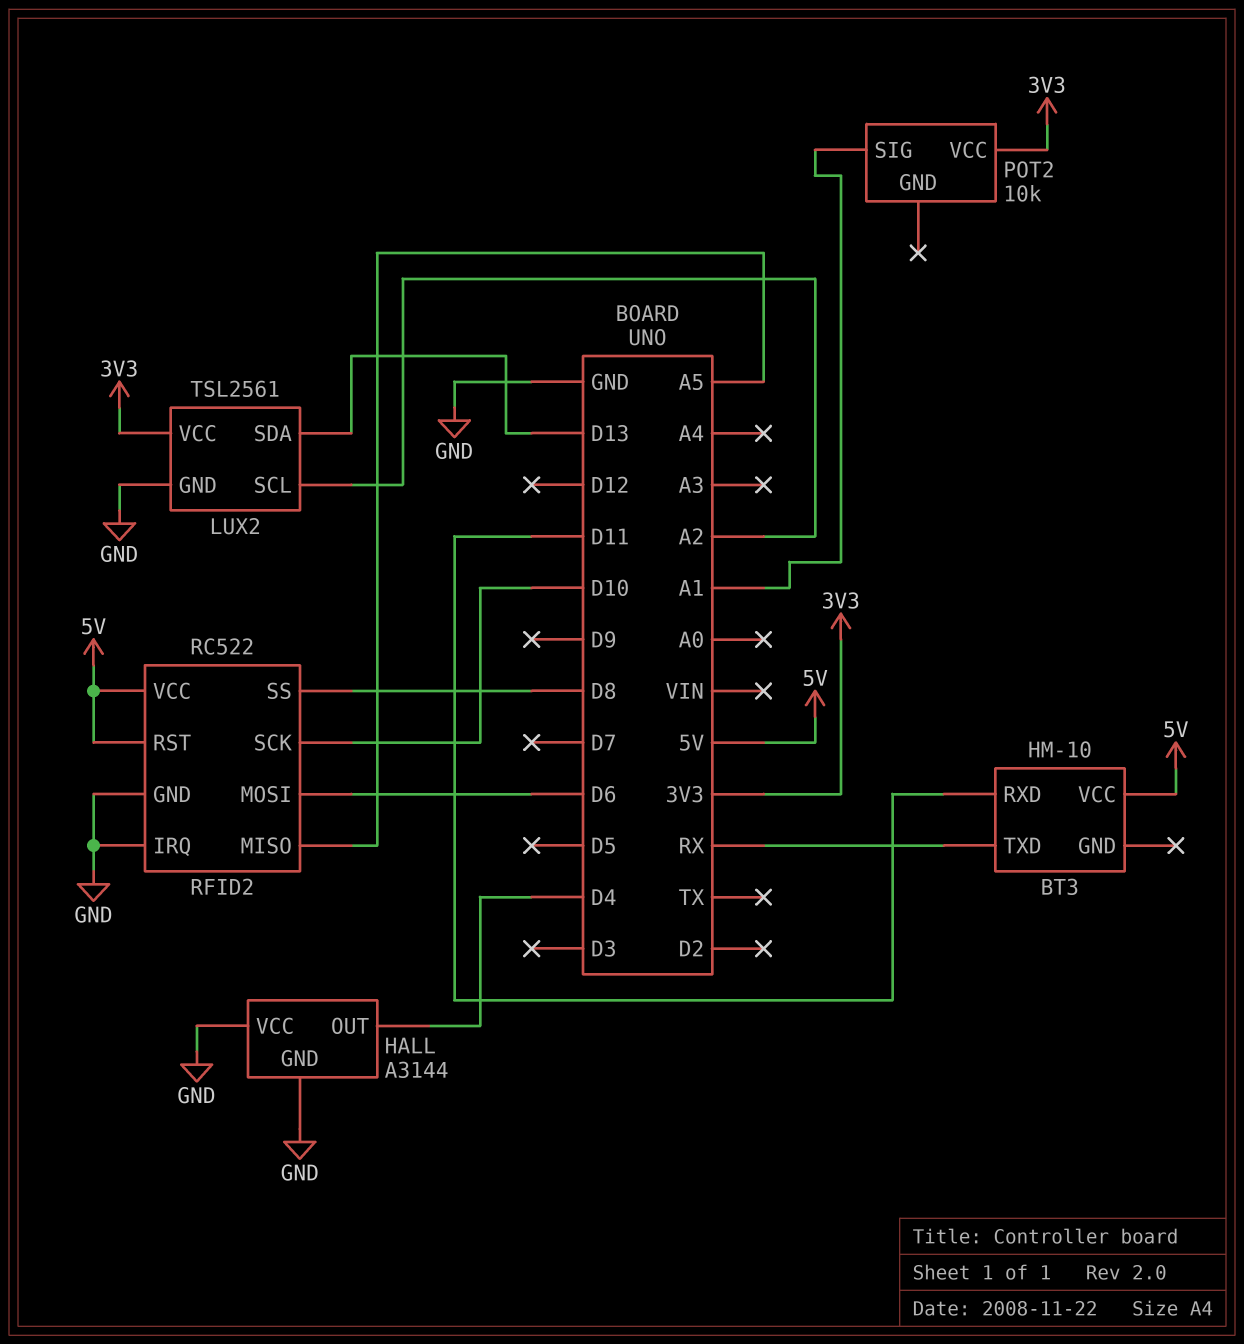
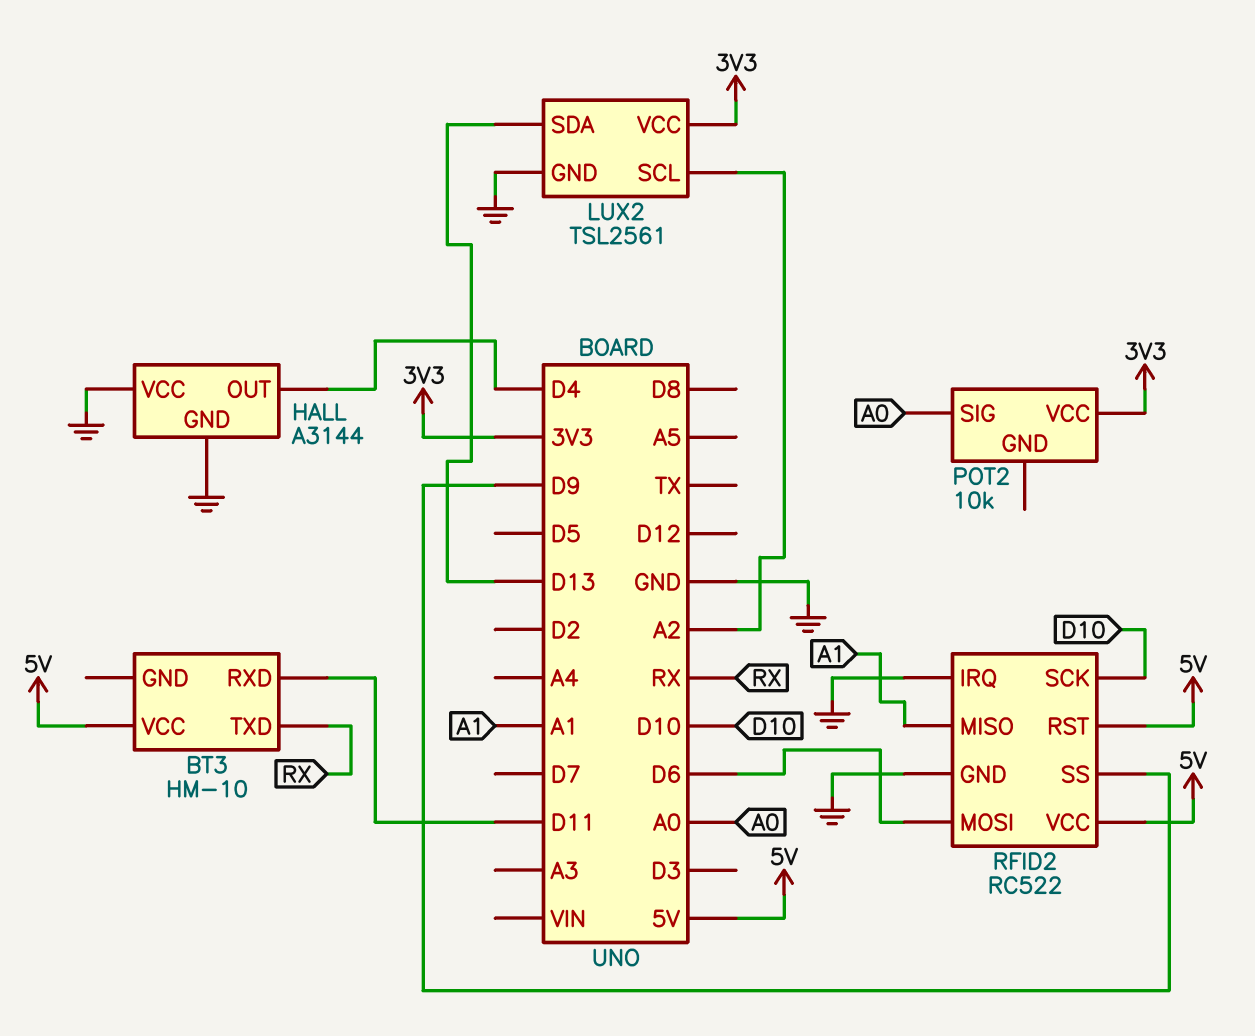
POT2 pin SIG: A1 -> A0
RFID2 pin MISO: A5 -> A1
RFID2 pin SS: D8 -> D9

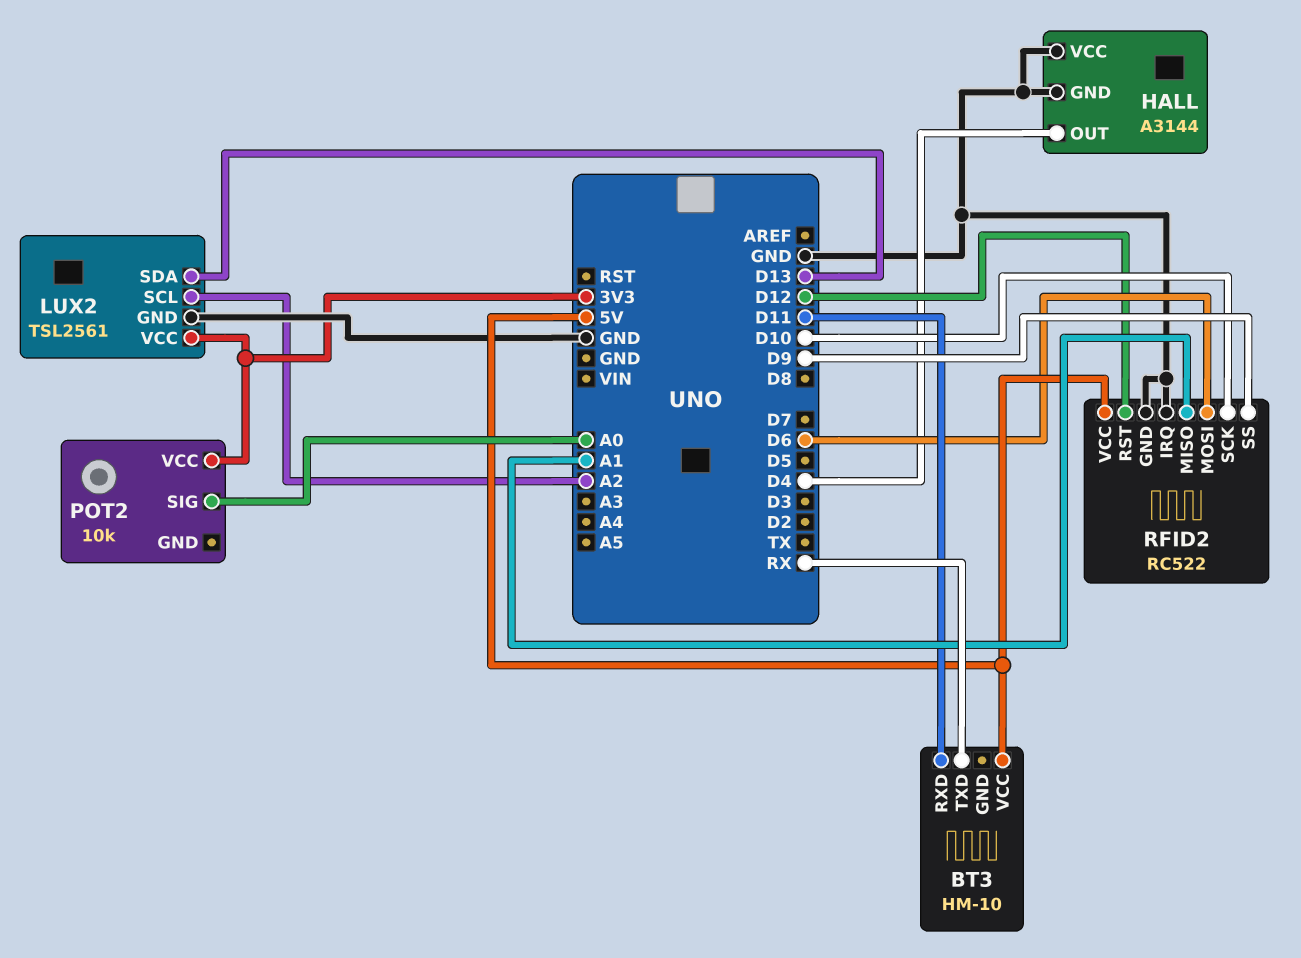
RFID2 pin RST: 5V -> D12

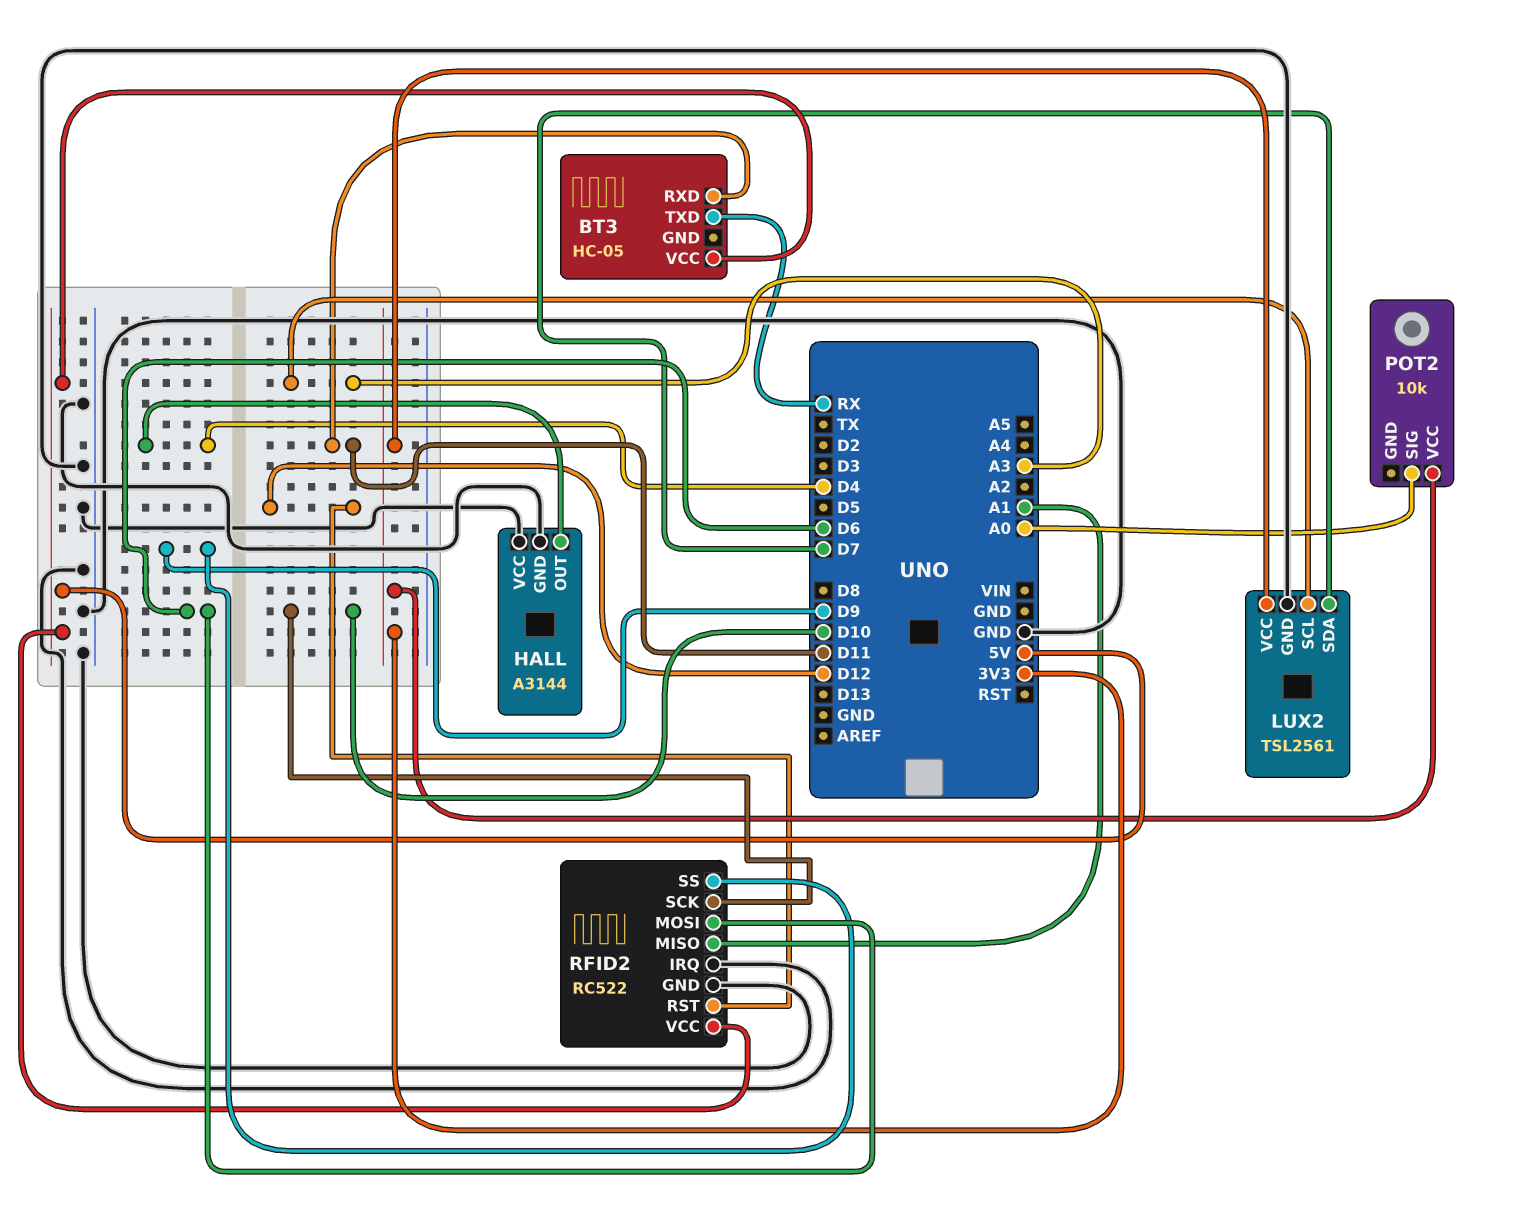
BT3: HM-10 -> HC-05
LUX2 pin SCL: A2 -> A3
LUX2 pin SDA: D13 -> D7

